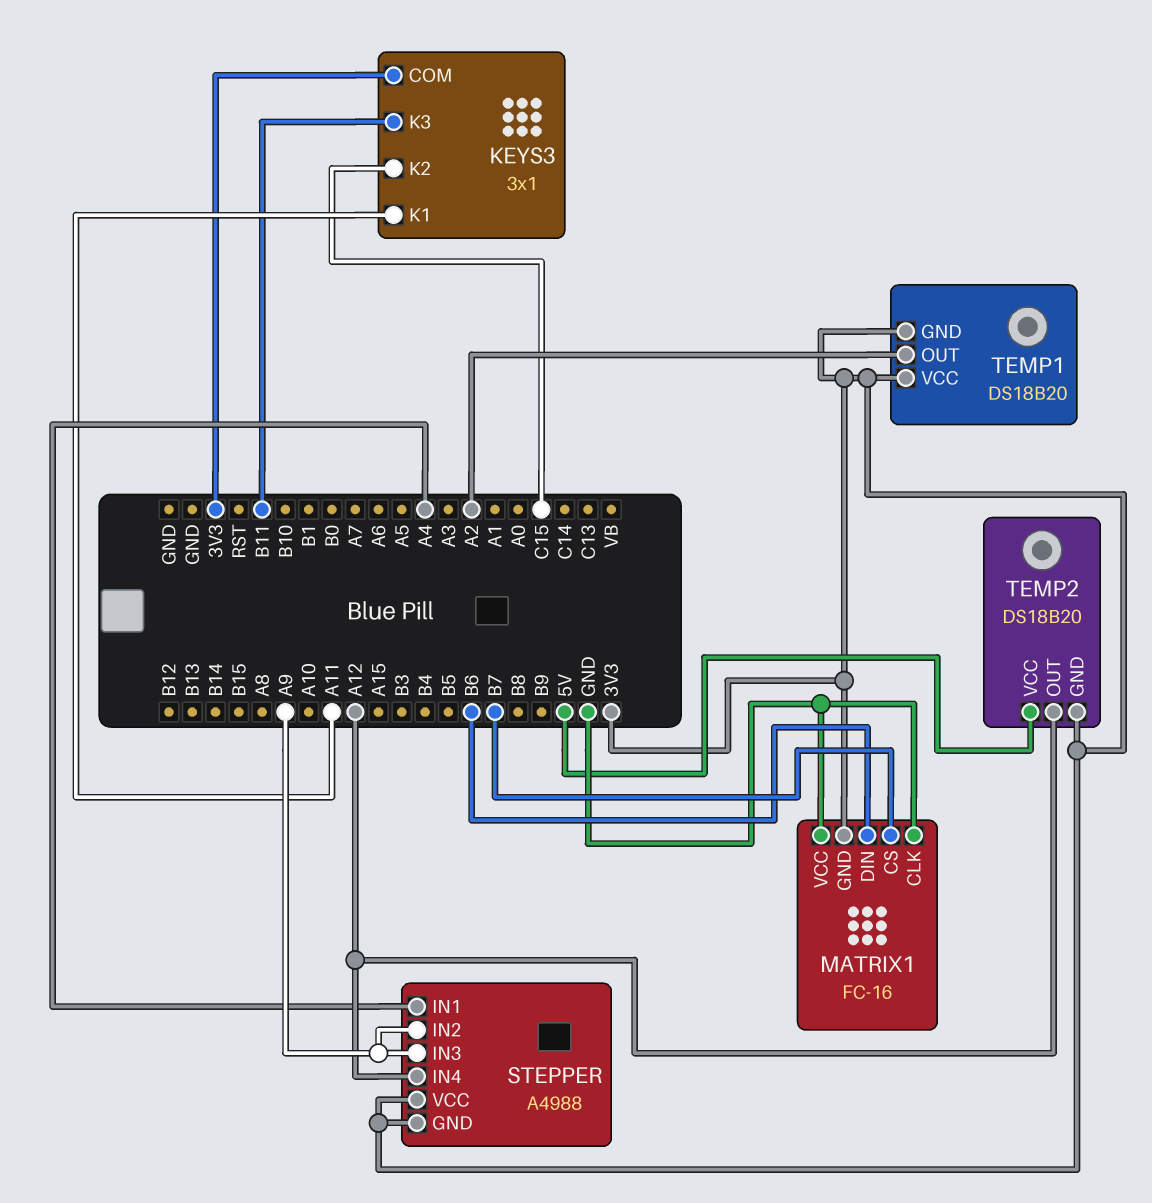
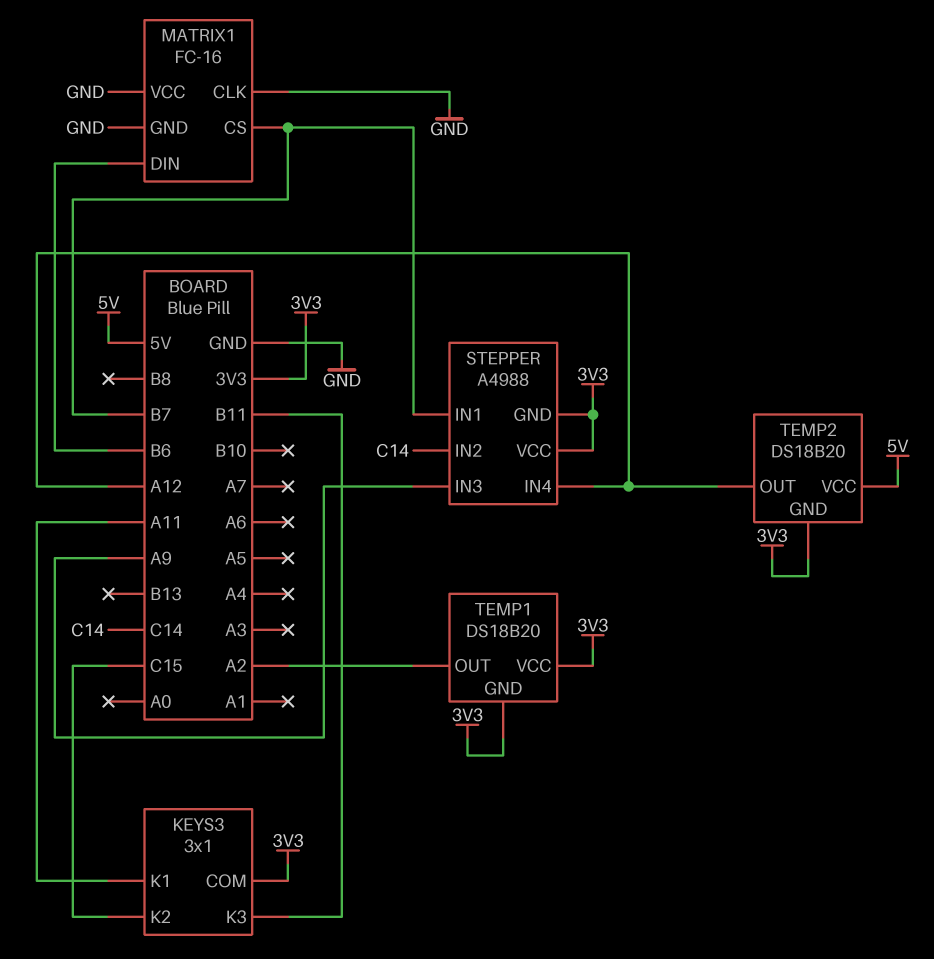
MATRIX1 pin GND: 3V3 -> GND
STEPPER pin IN1: A4 -> B7
STEPPER pin IN2: A9 -> C14

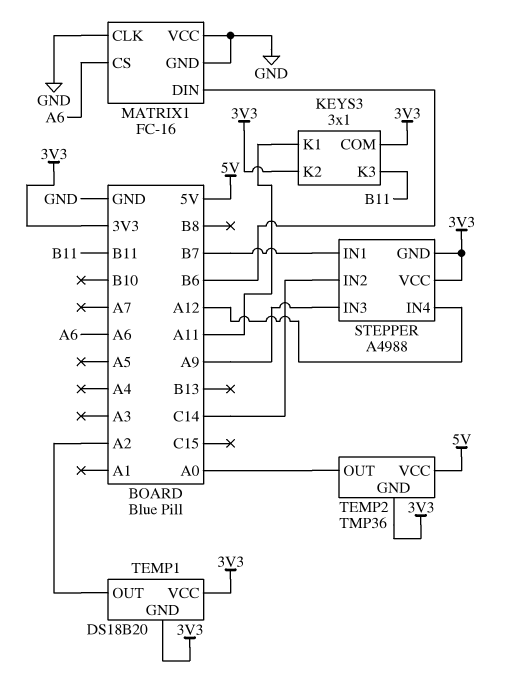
KEYS3 pin K2: C15 -> 3V3
MATRIX1 pin CS: B7 -> A6
TEMP2: DS18B20 -> TMP36
TEMP2 pin OUT: A12 -> A0

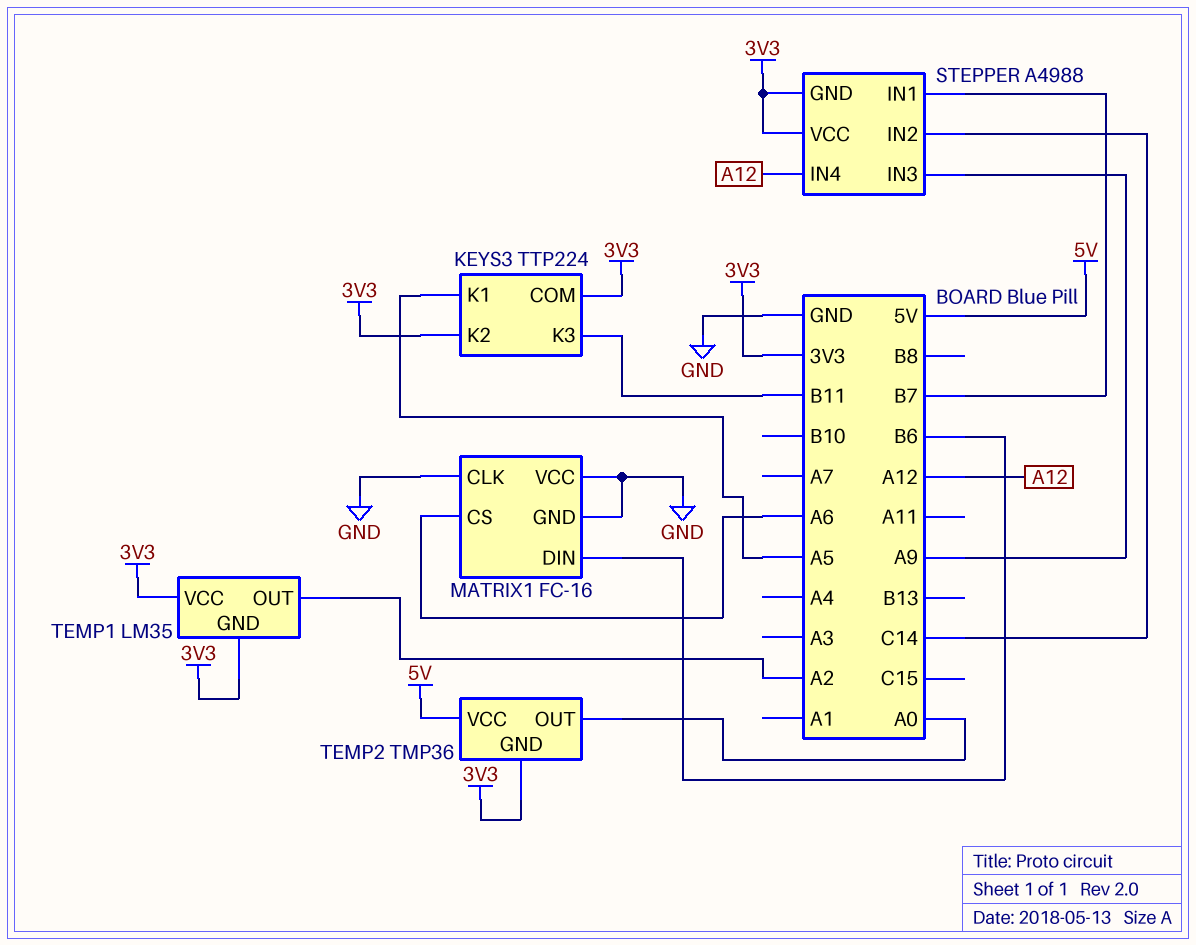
KEYS3: 3x1 -> TTP224
KEYS3 pin K1: A11 -> A5
TEMP1: DS18B20 -> LM35

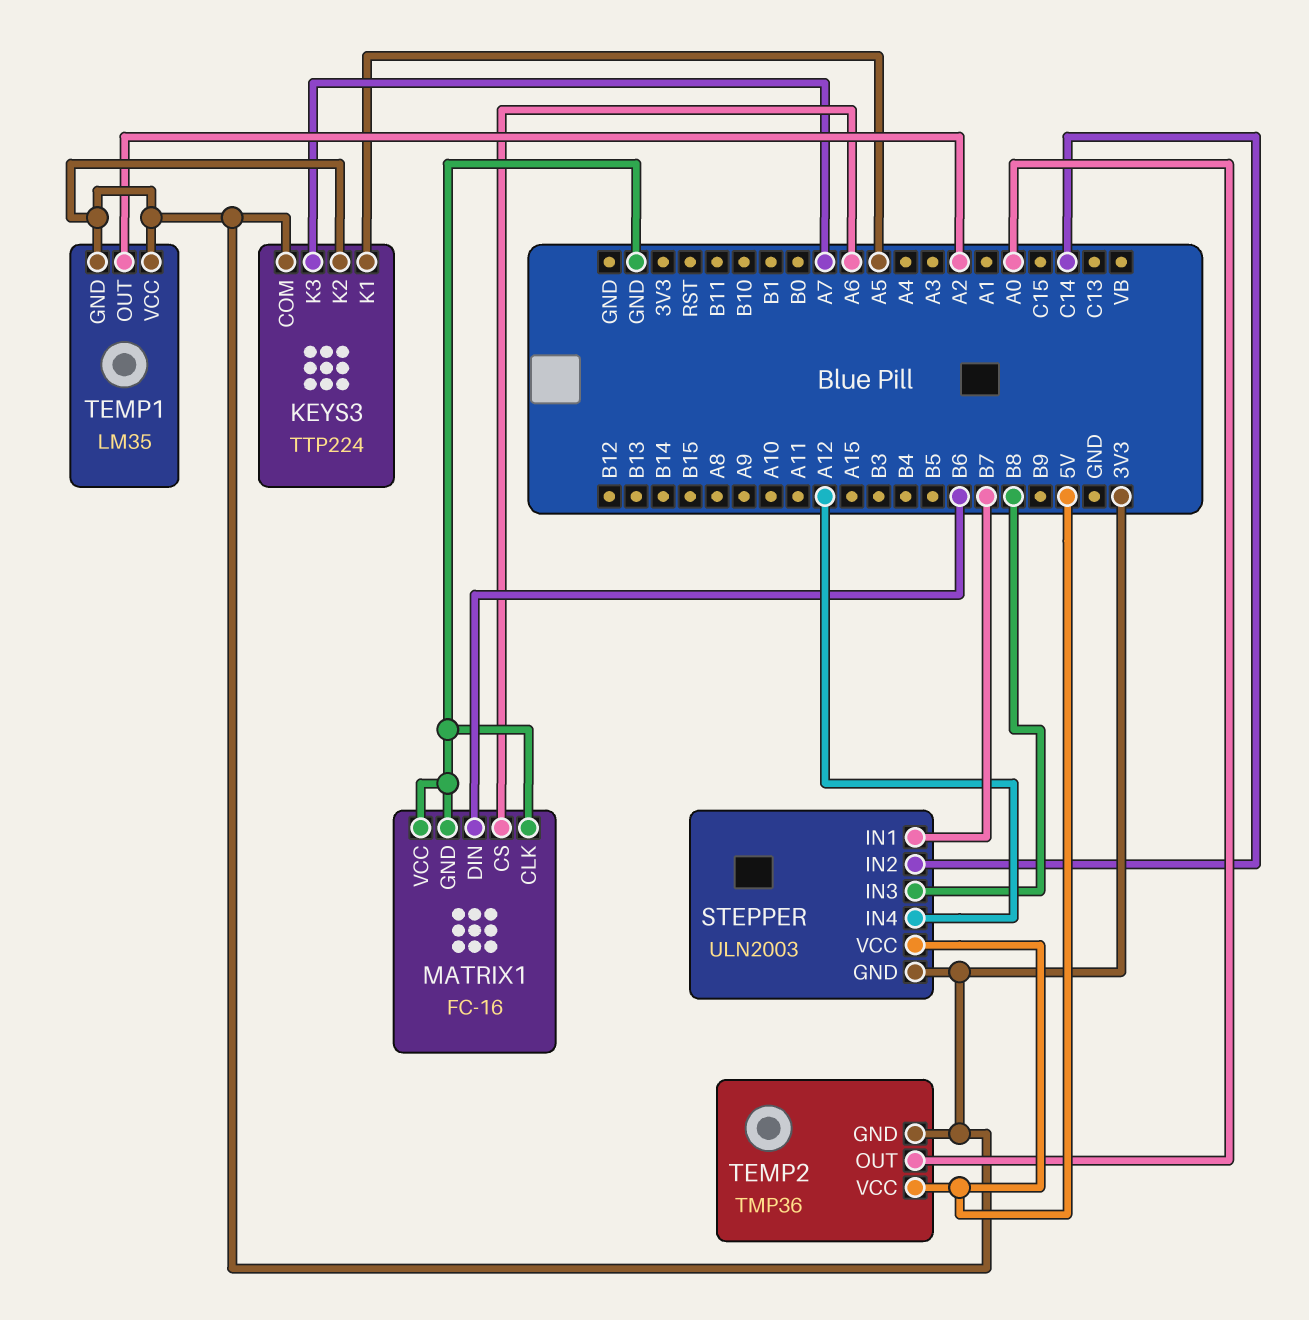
KEYS3 pin K3: B11 -> A7
STEPPER: A4988 -> ULN2003
STEPPER pin IN3: A9 -> B8
STEPPER pin VCC: 3V3 -> 5V

